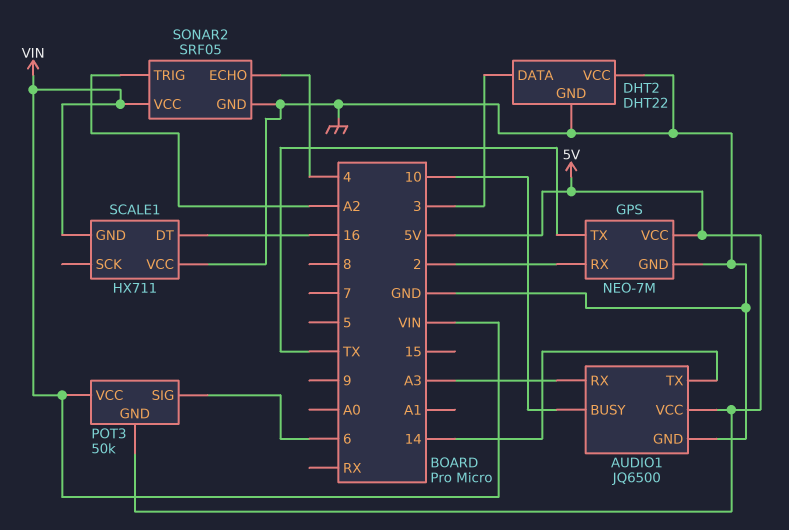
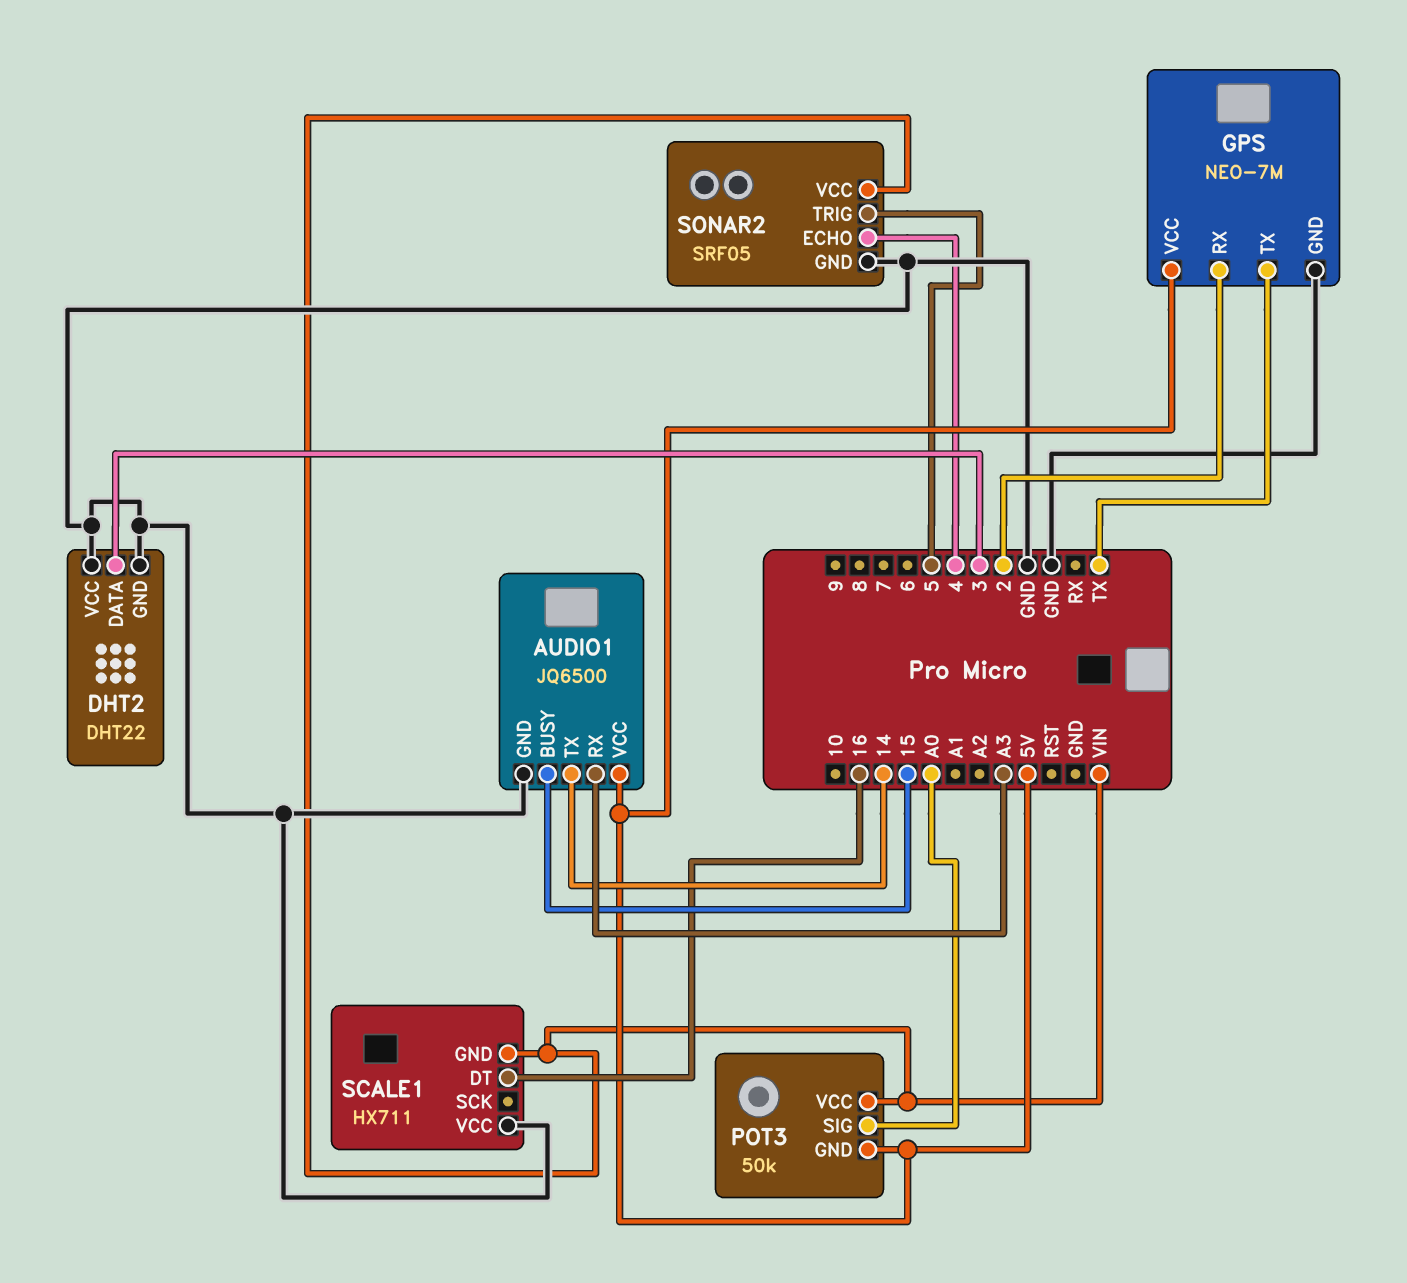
AUDIO1 pin BUSY: 10 -> 15
POT3 pin SIG: 6 -> A0
SONAR2 pin TRIG: A2 -> 5

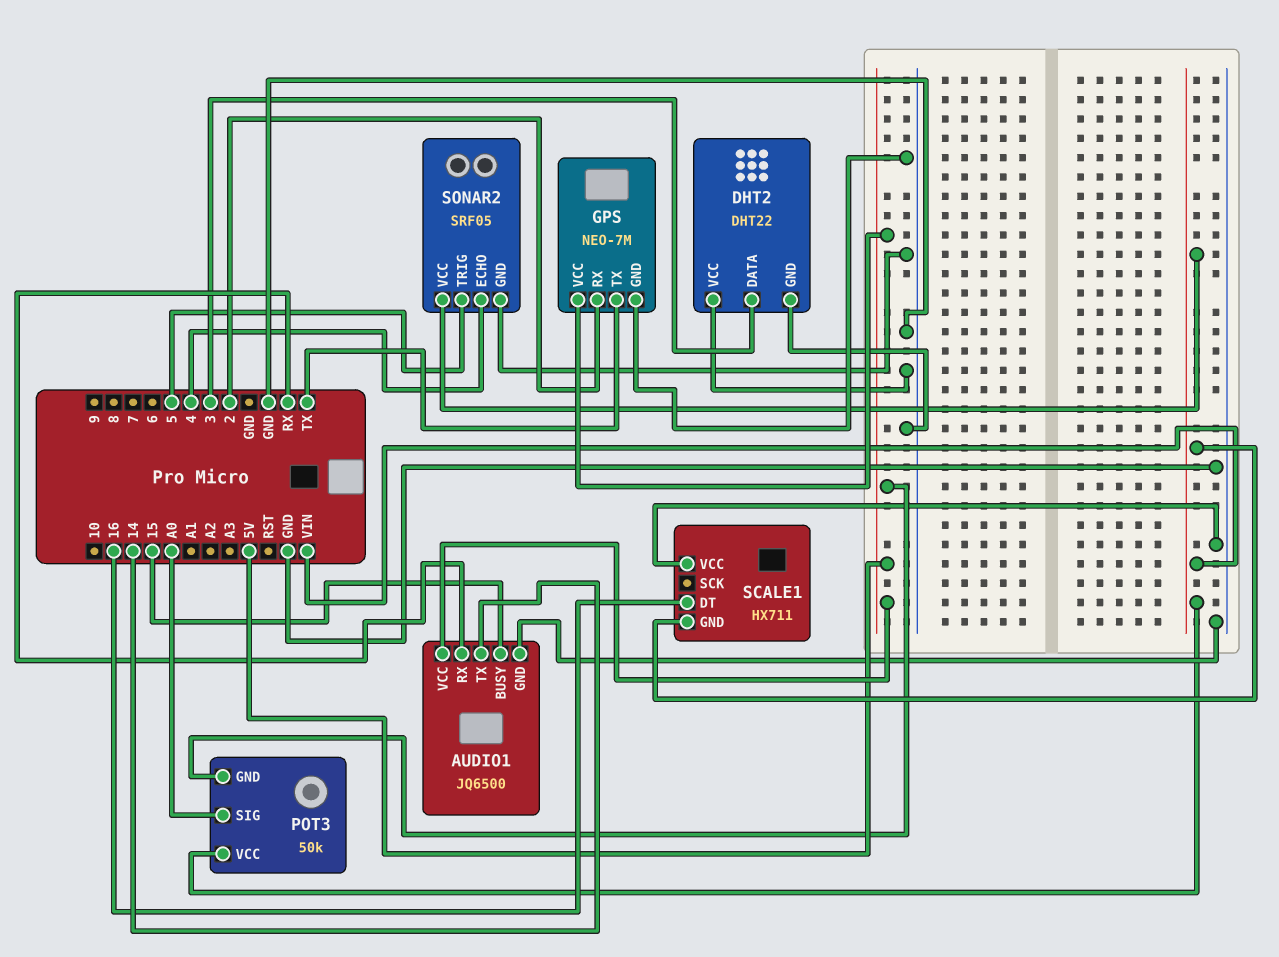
AUDIO1 pin RX: A3 -> RX

